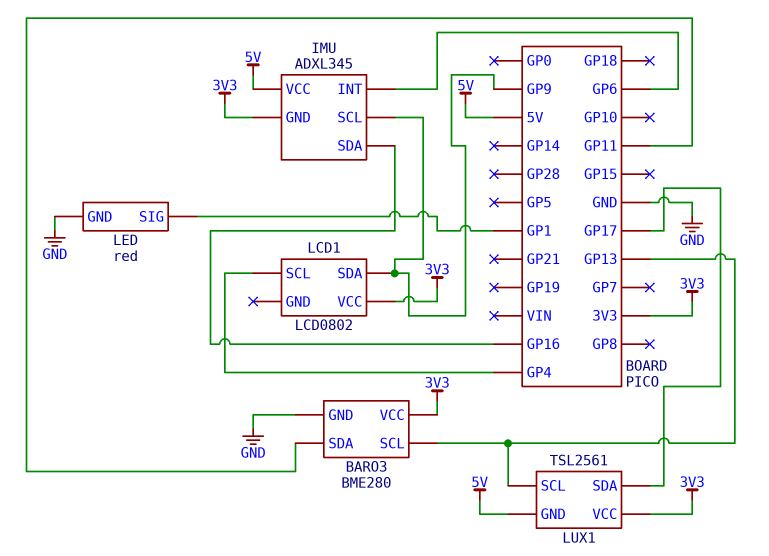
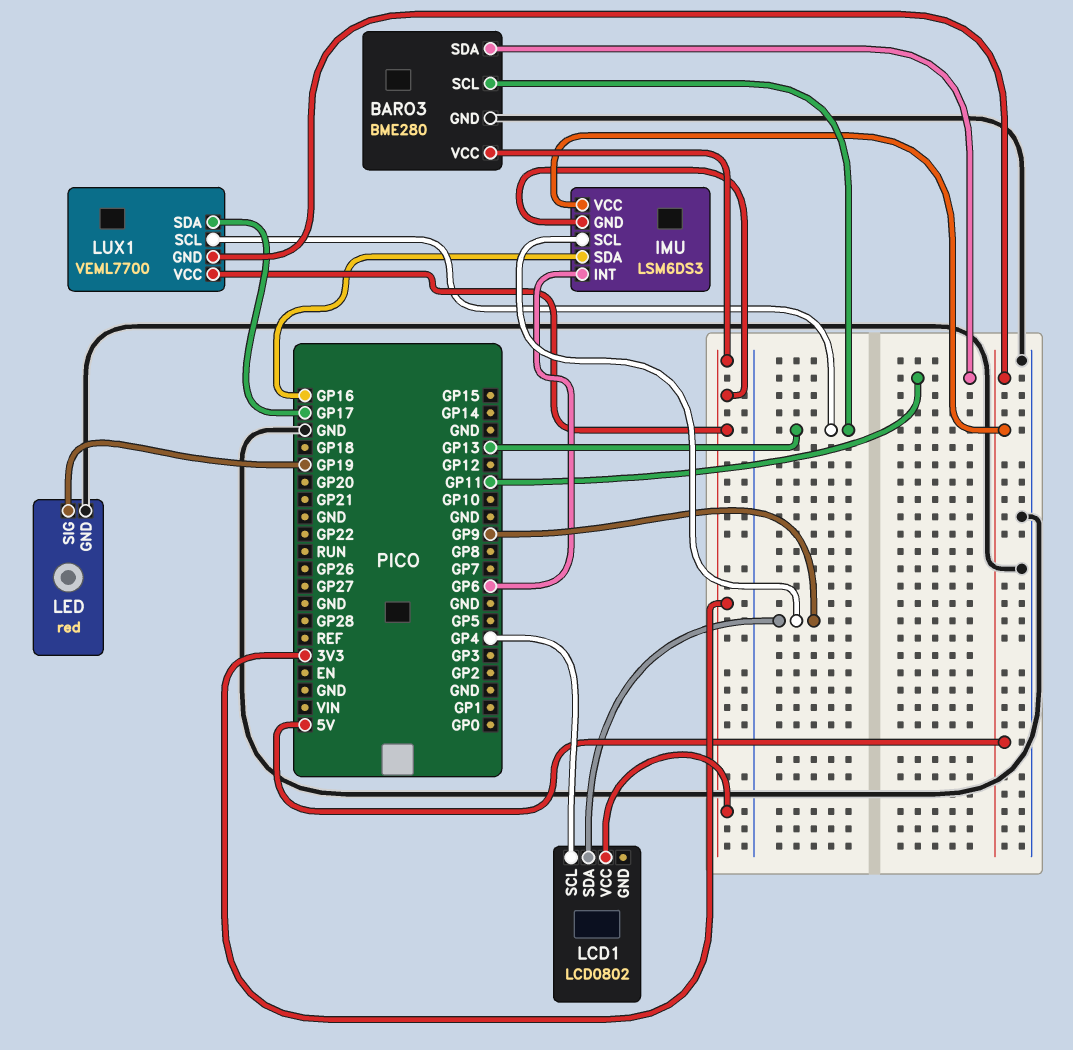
IMU: ADXL345 -> LSM6DS3
LED pin SIG: GP1 -> GP19
LUX1: TSL2561 -> VEML7700

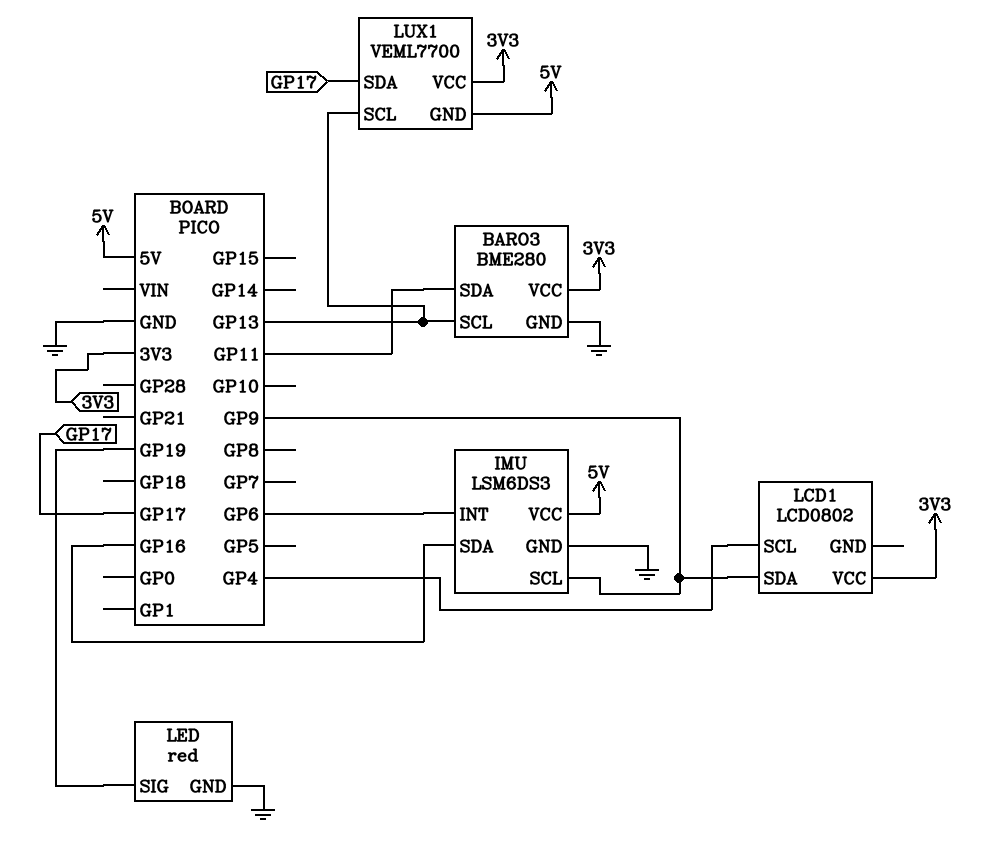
IMU pin GND: 3V3 -> GND

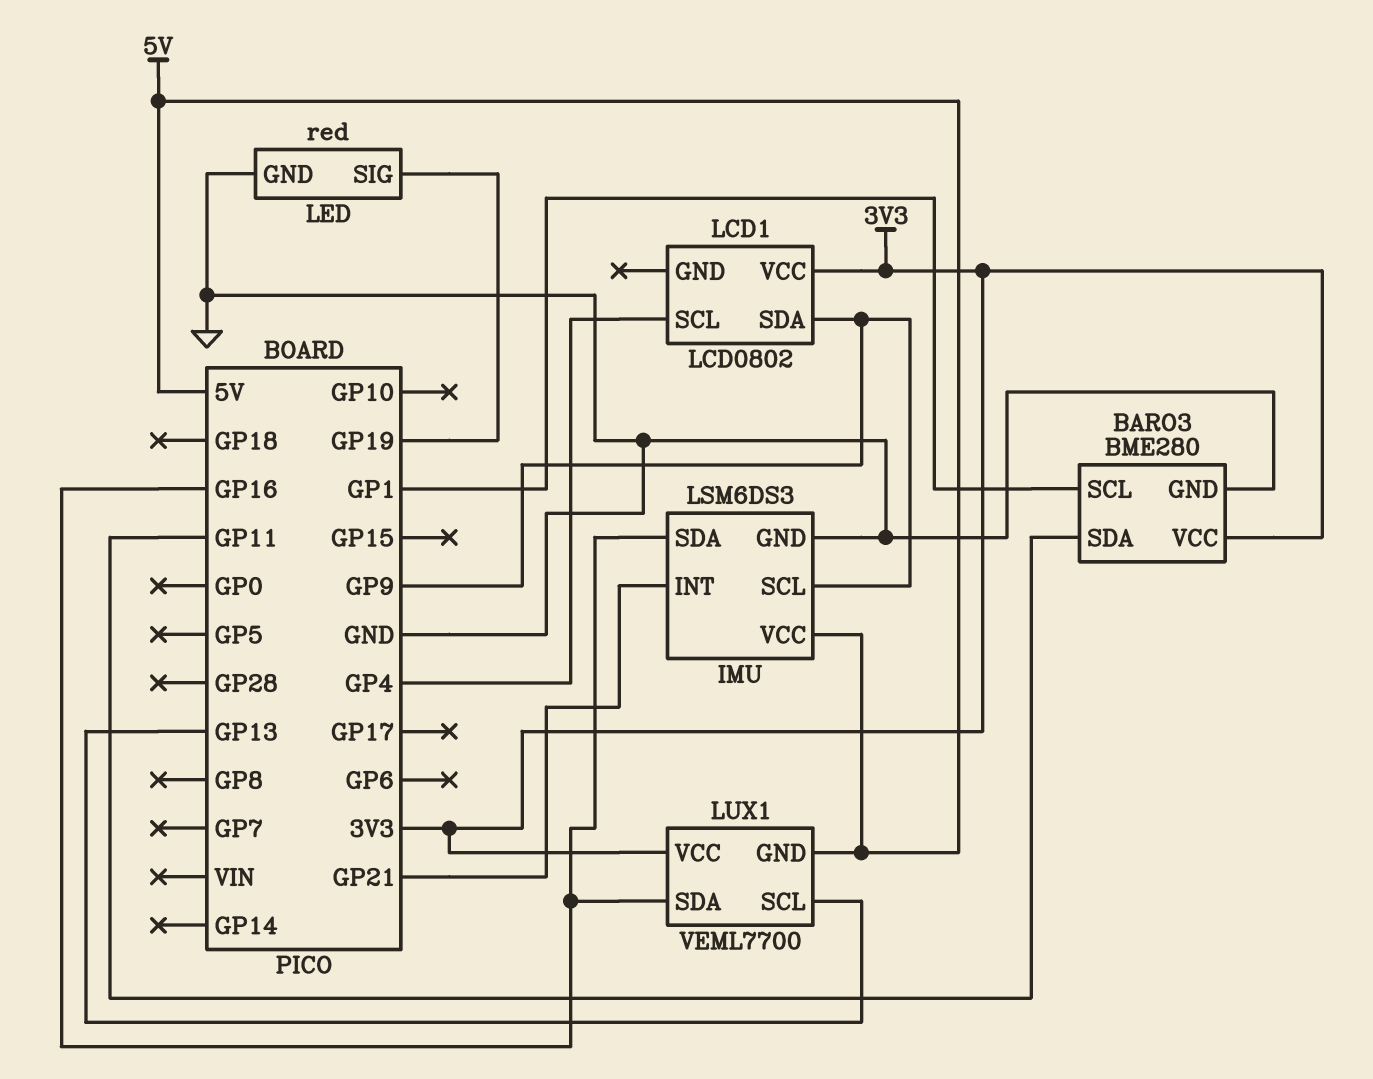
BARO3 pin SCL: GP13 -> GP1
IMU pin INT: GP6 -> GP21
LUX1 pin SDA: GP17 -> GP16

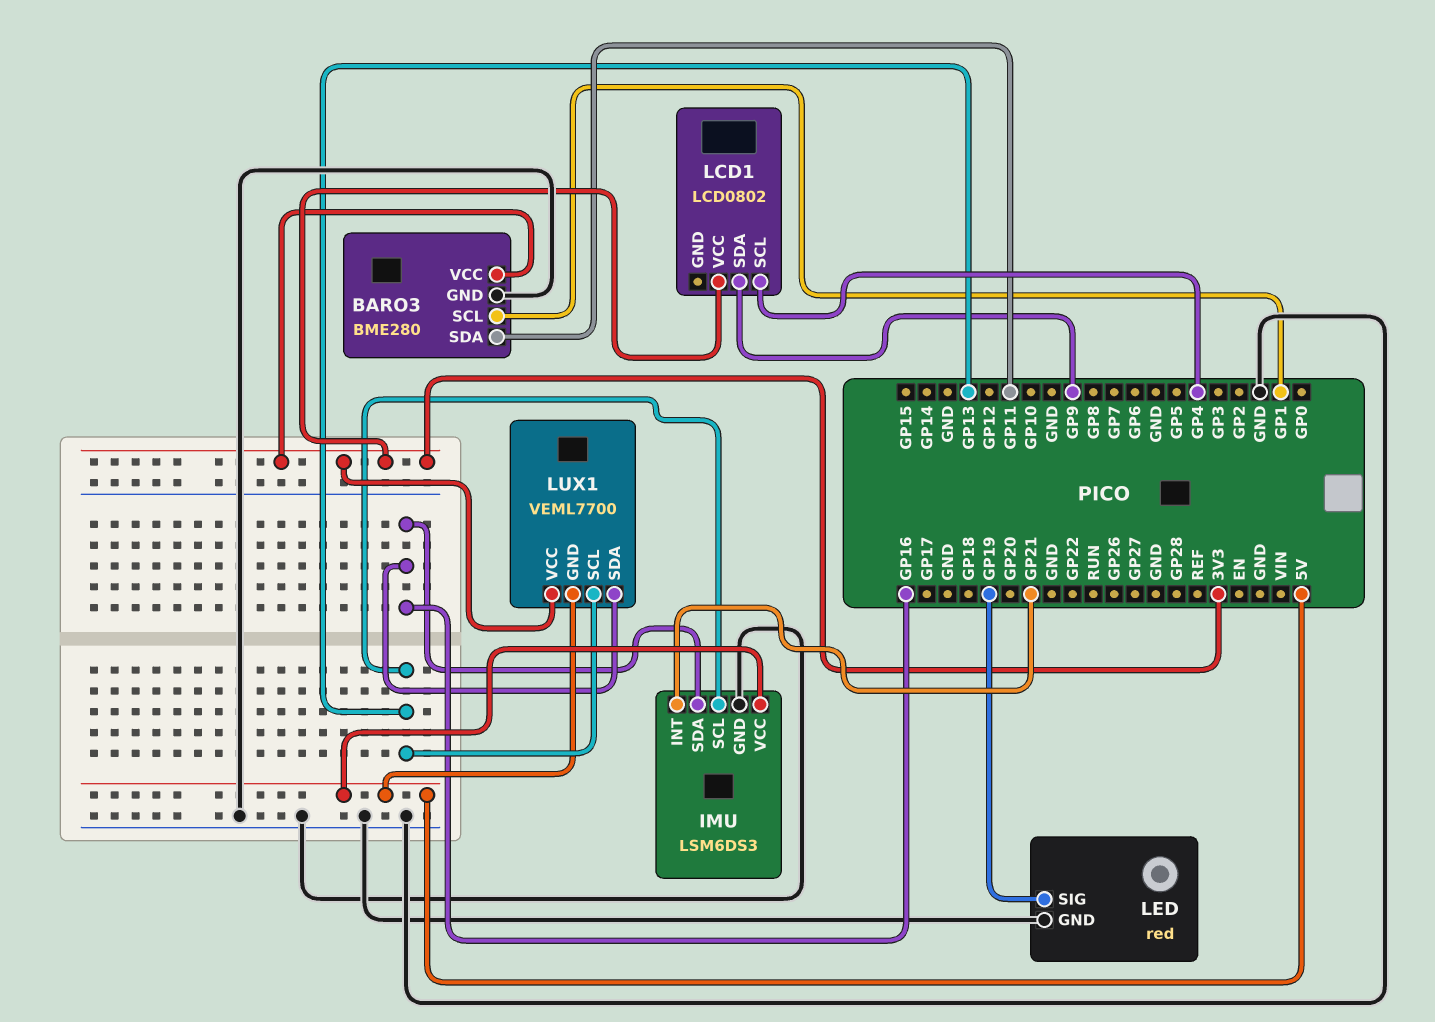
IMU pin SCL: GP9 -> GP13

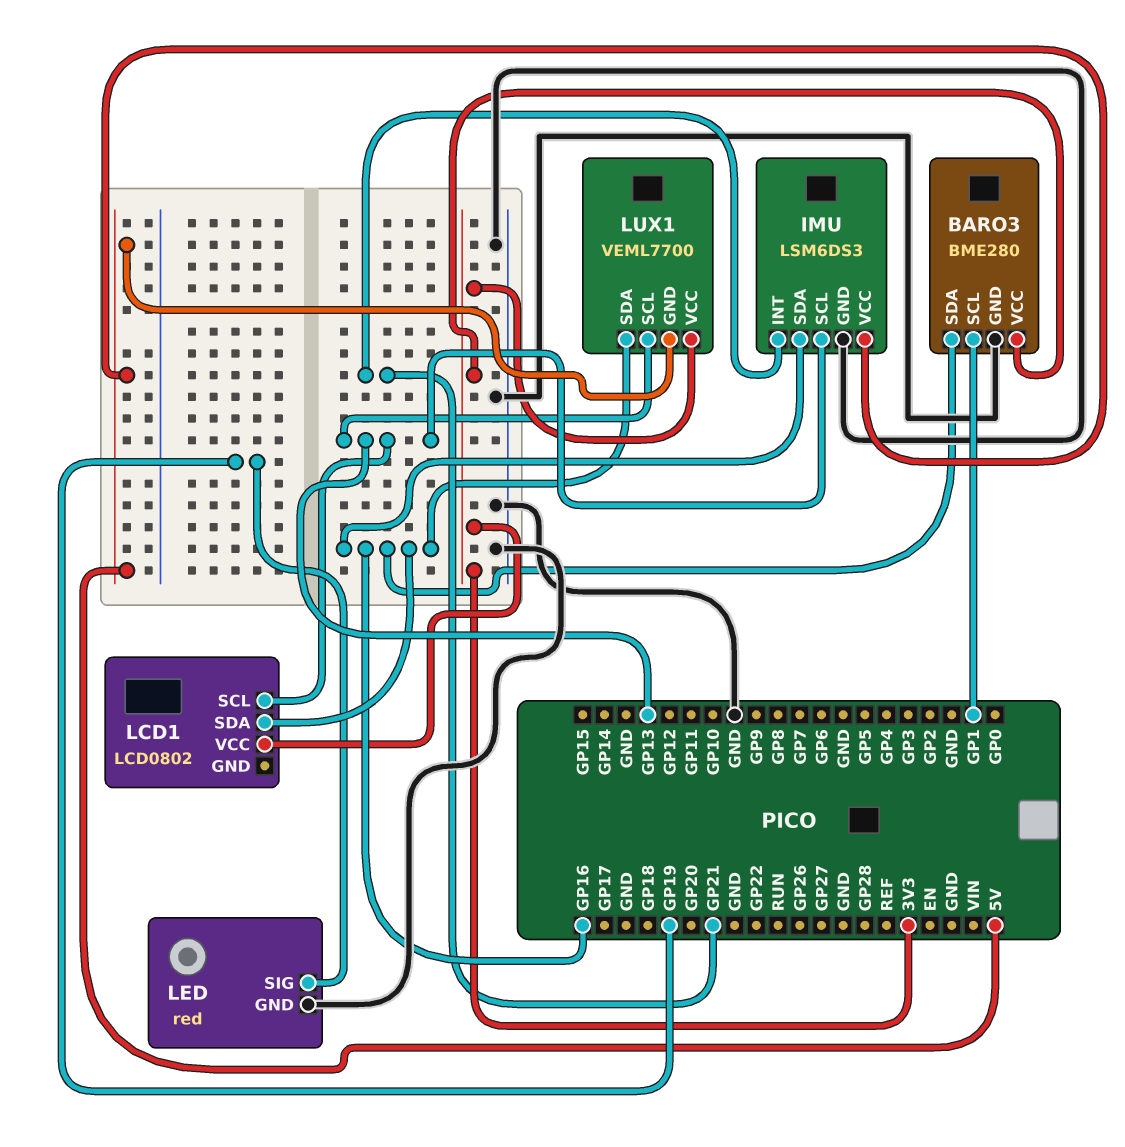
BARO3 pin SDA: GP11 -> GP16
LCD1 pin SCL: GP4 -> GP13
LCD1 pin SDA: GP9 -> GP16

